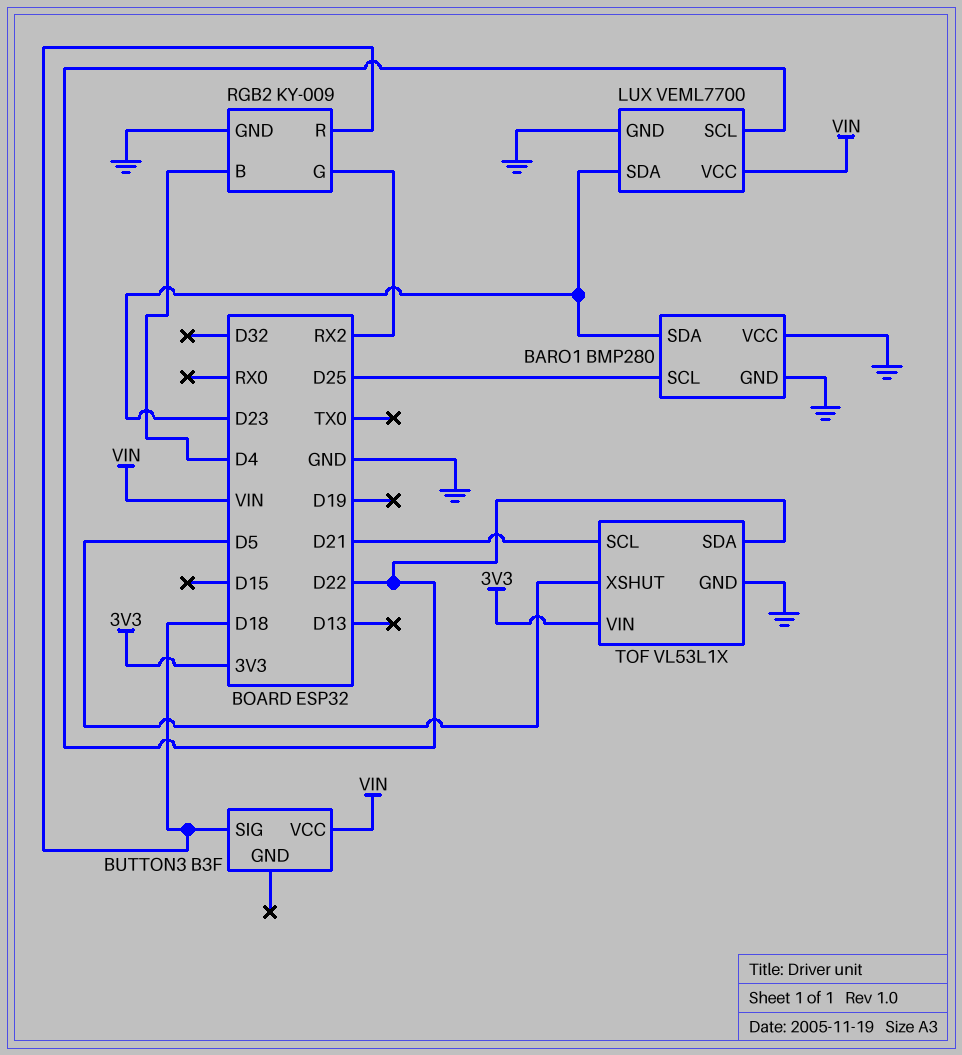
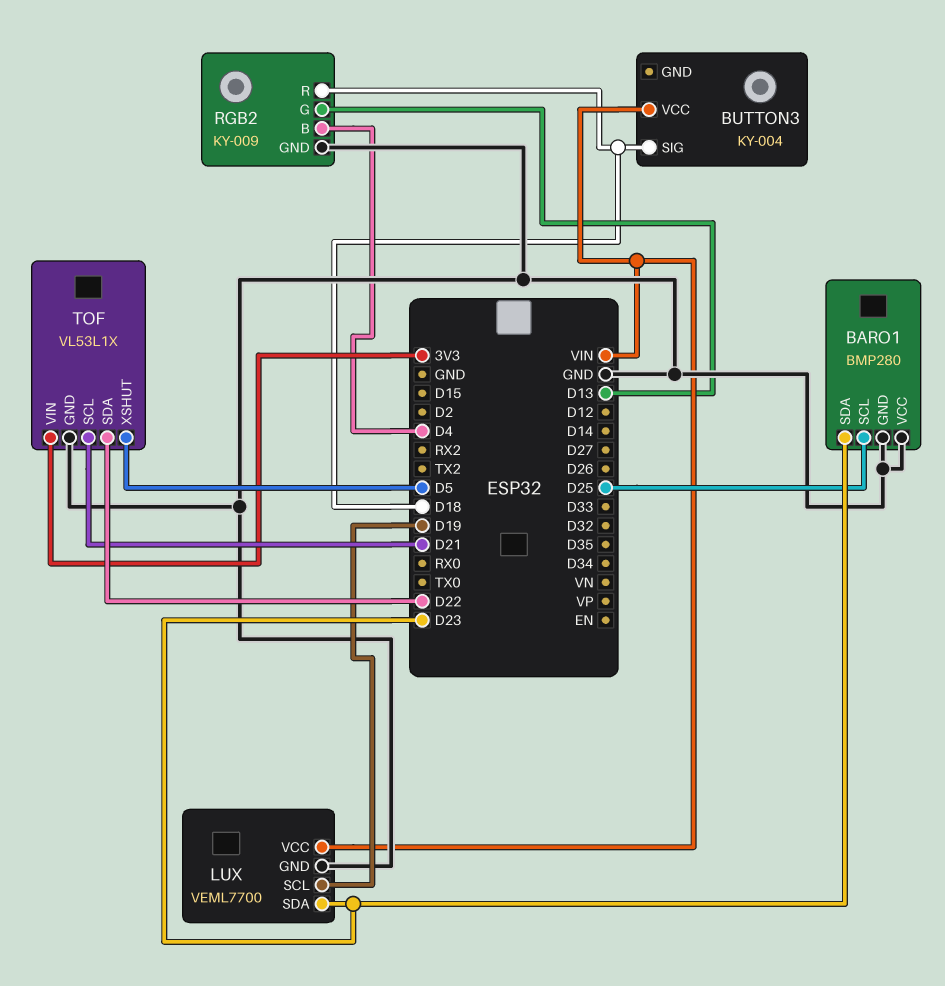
BUTTON3: B3F -> KY-004
LUX pin SCL: D22 -> D19
RGB2 pin G: RX2 -> D13

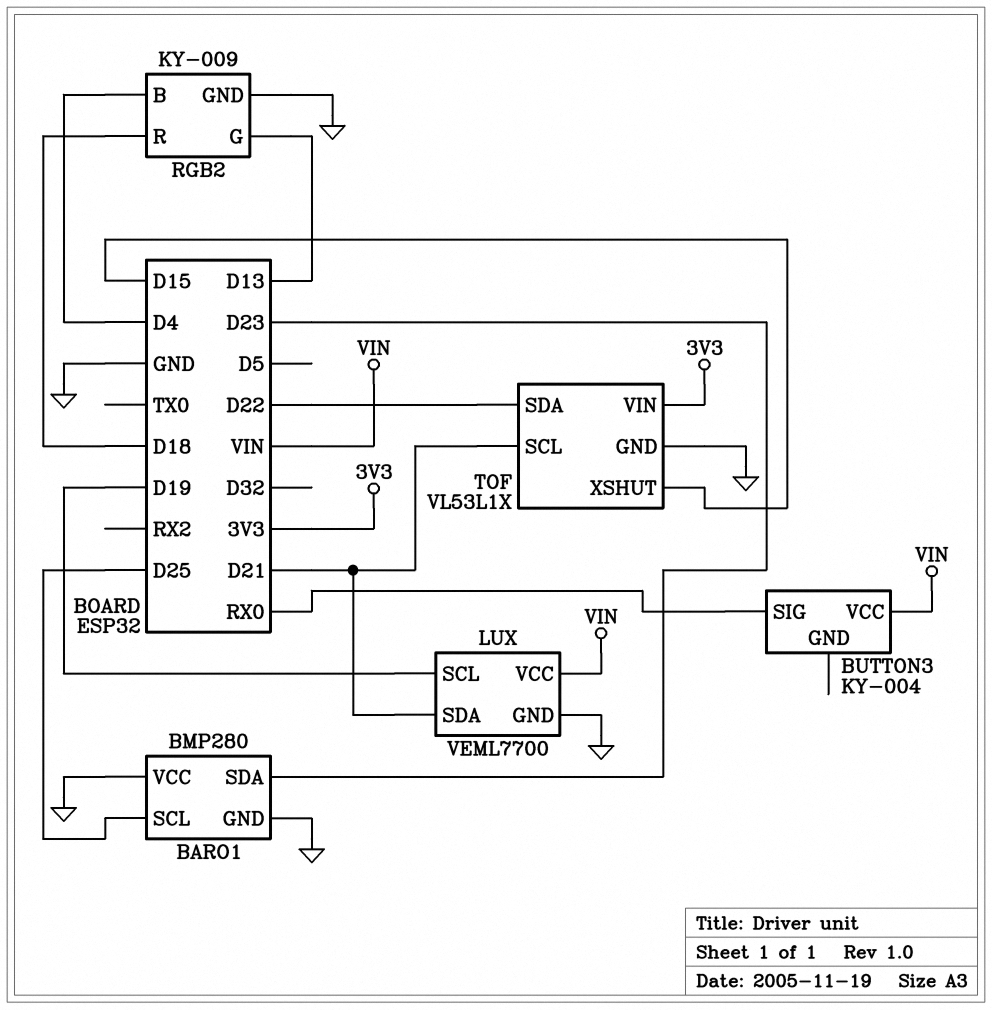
BUTTON3 pin SIG: D18 -> RX0
LUX pin SDA: D23 -> D21
TOF pin XSHUT: D5 -> D15

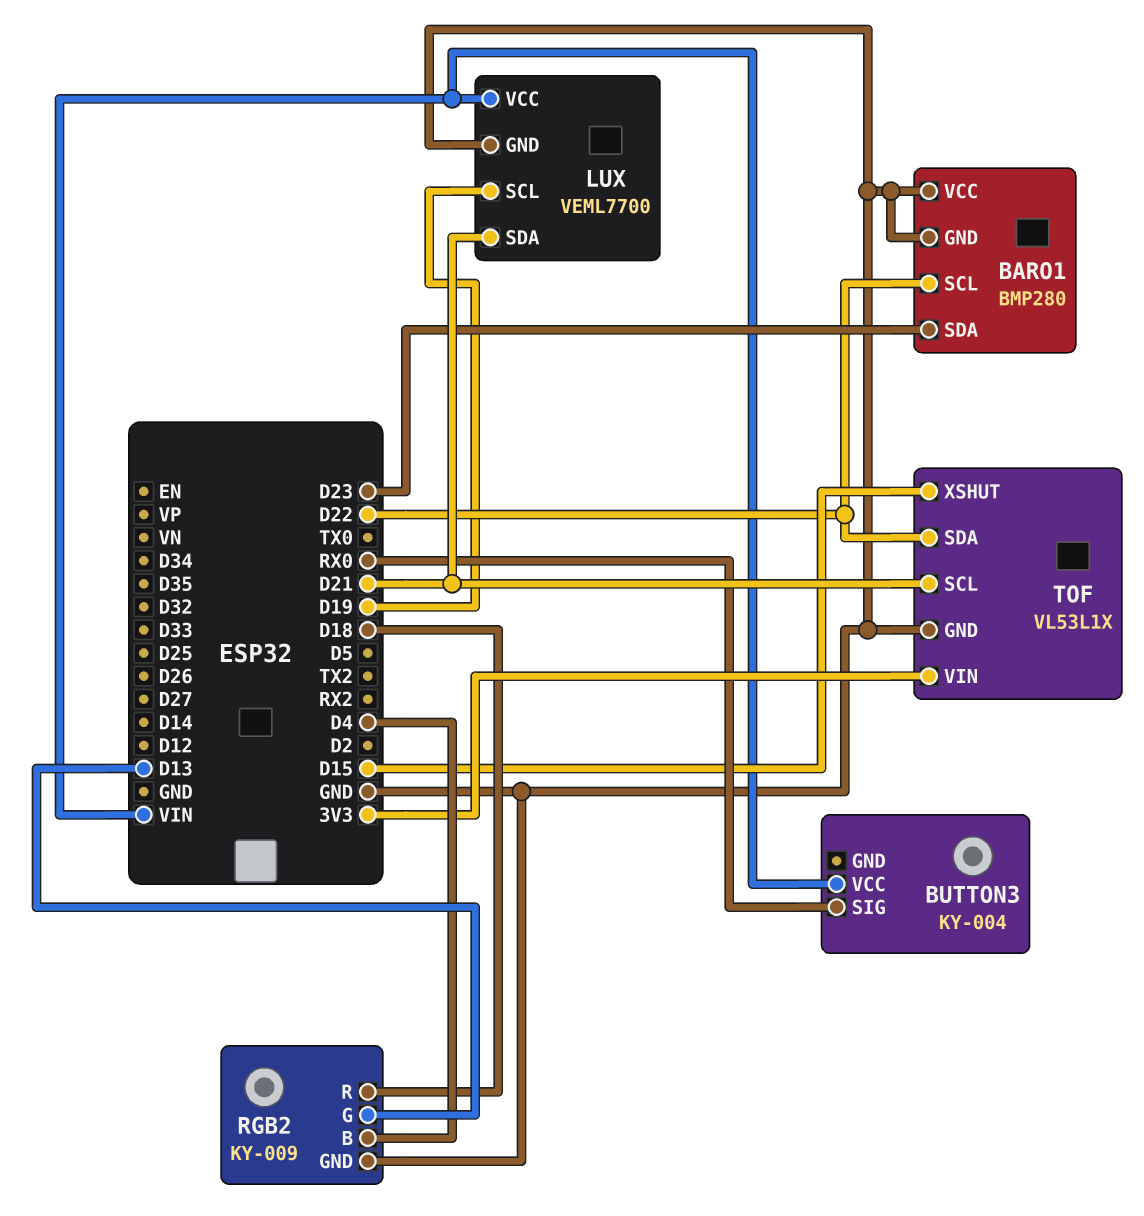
BARO1 pin SCL: D25 -> D22

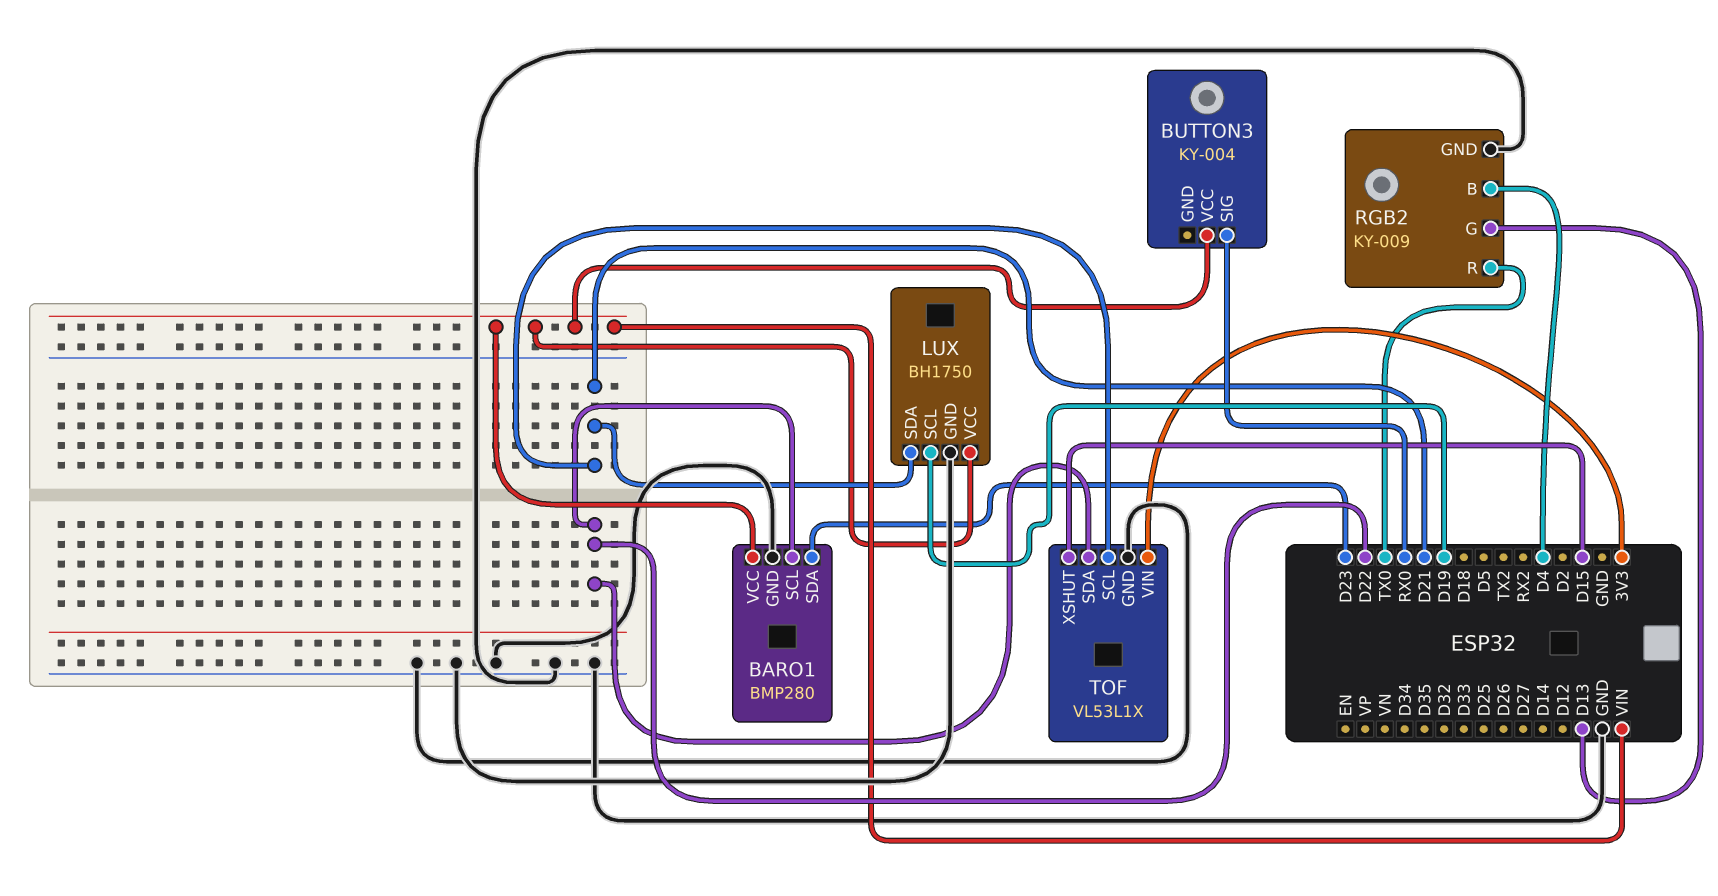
BARO1 pin VCC: GND -> VIN
LUX: VEML7700 -> BH1750
RGB2 pin R: D18 -> TX0

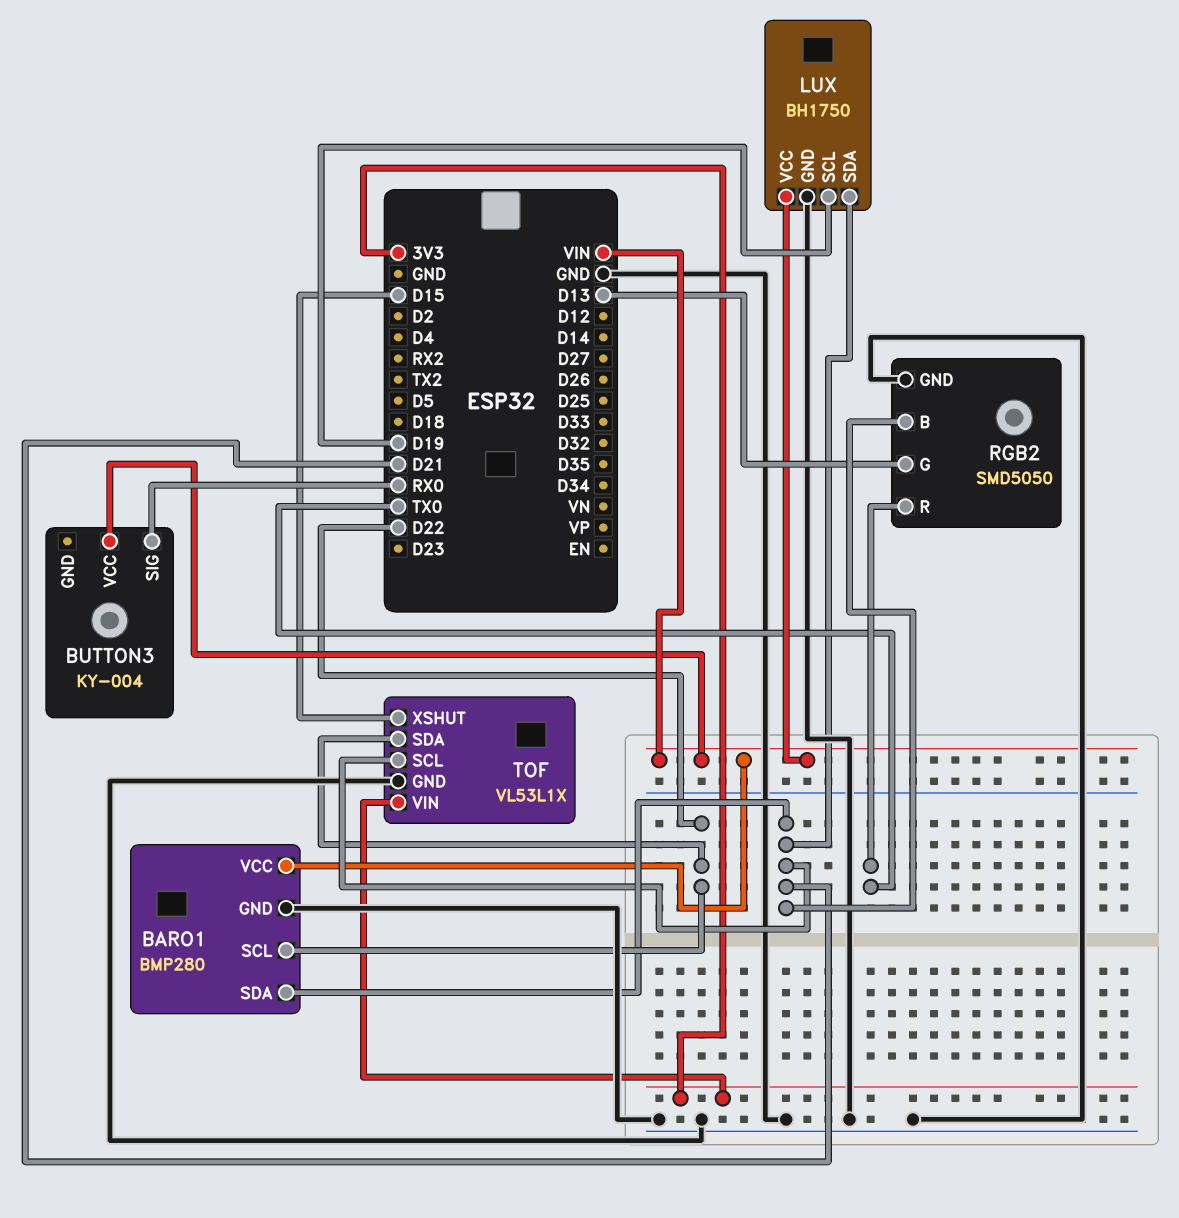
BARO1 pin SDA: D23 -> D21
RGB2: KY-009 -> SMD5050
RGB2 pin B: D4 -> D21

